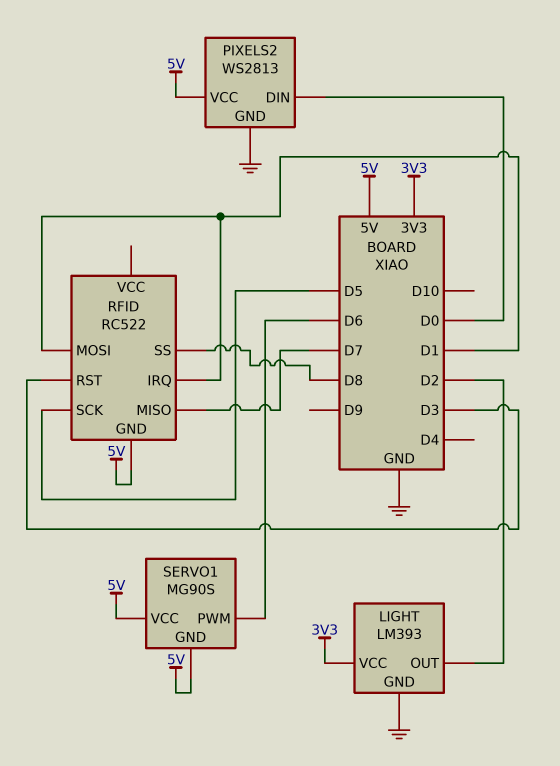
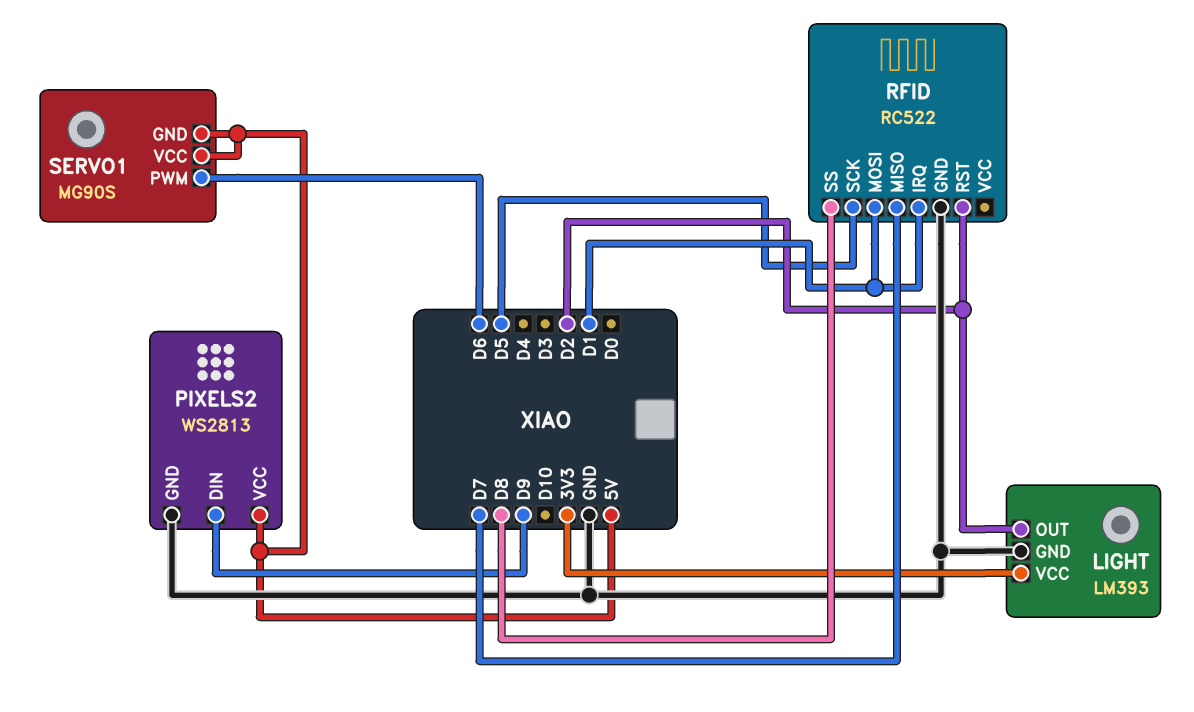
PIXELS2 pin DIN: D0 -> D9
RFID pin GND: 5V -> GND
RFID pin RST: D3 -> D2

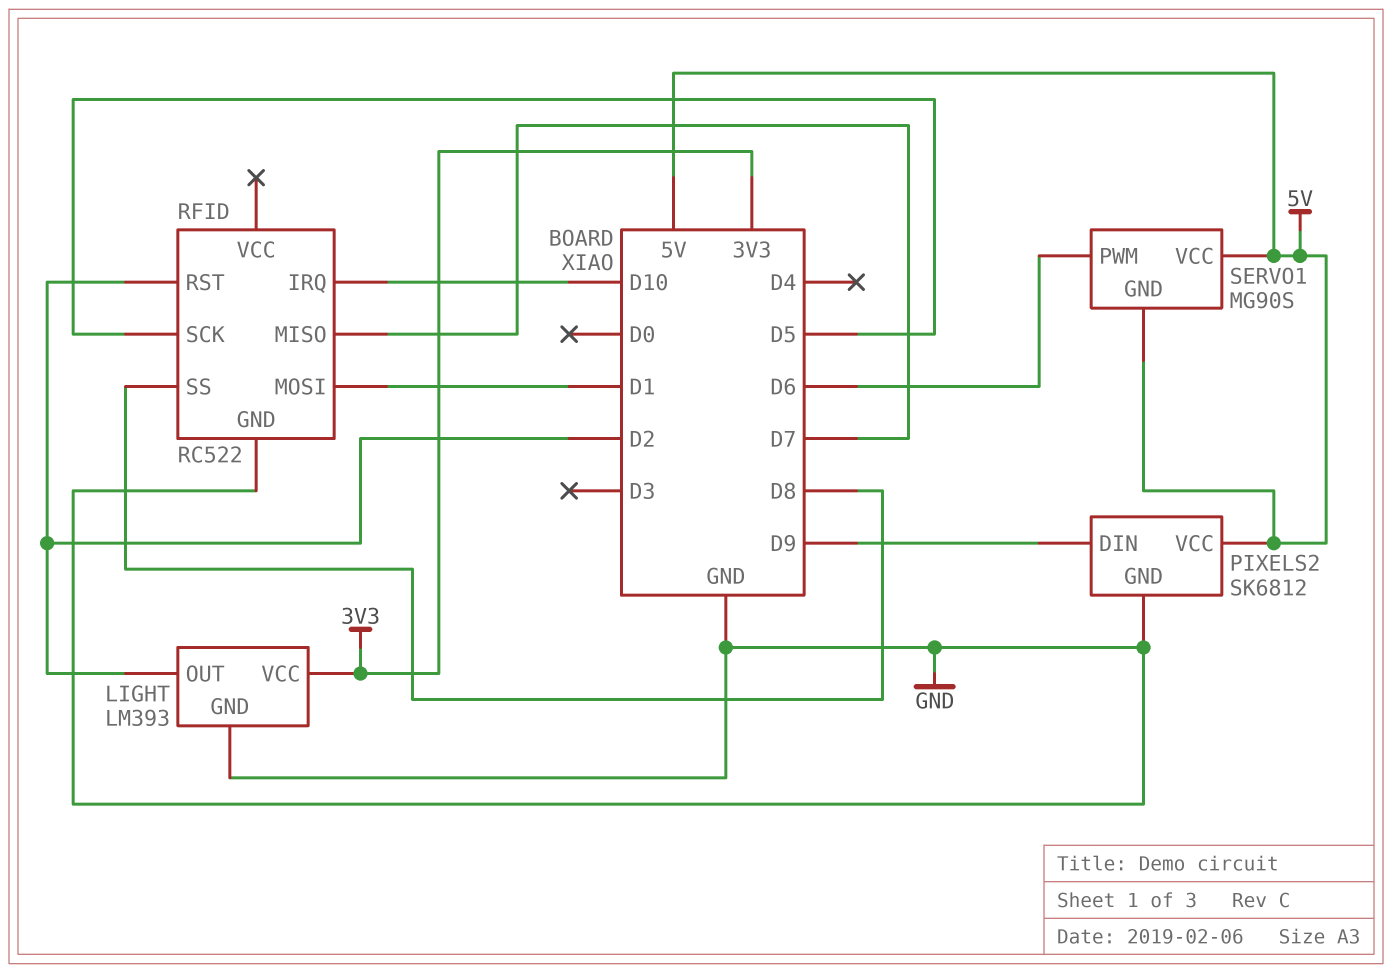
PIXELS2: WS2813 -> SK6812
RFID pin IRQ: D1 -> D10

